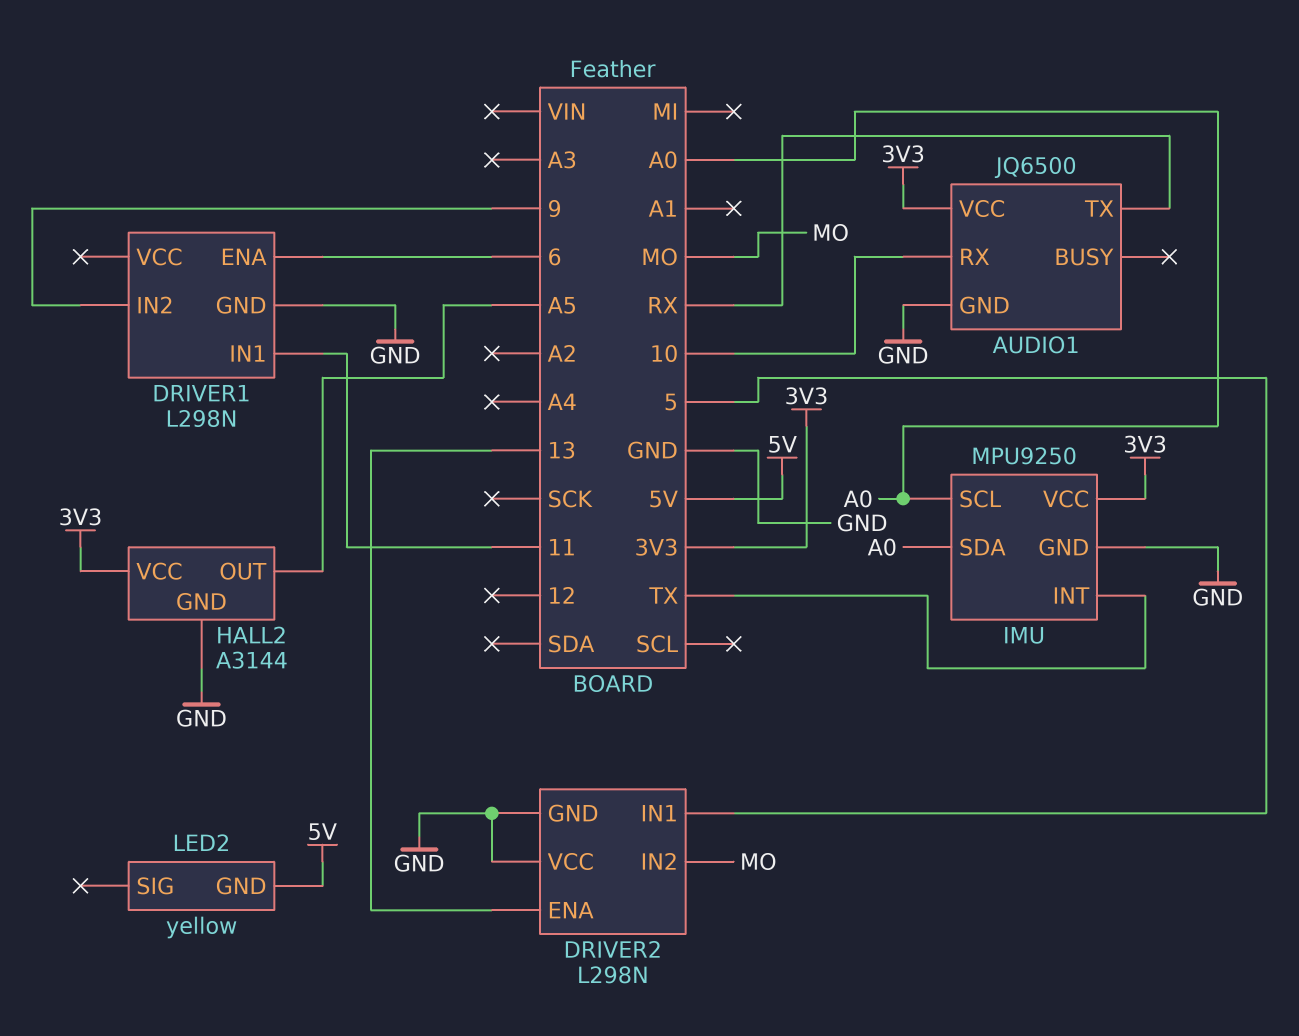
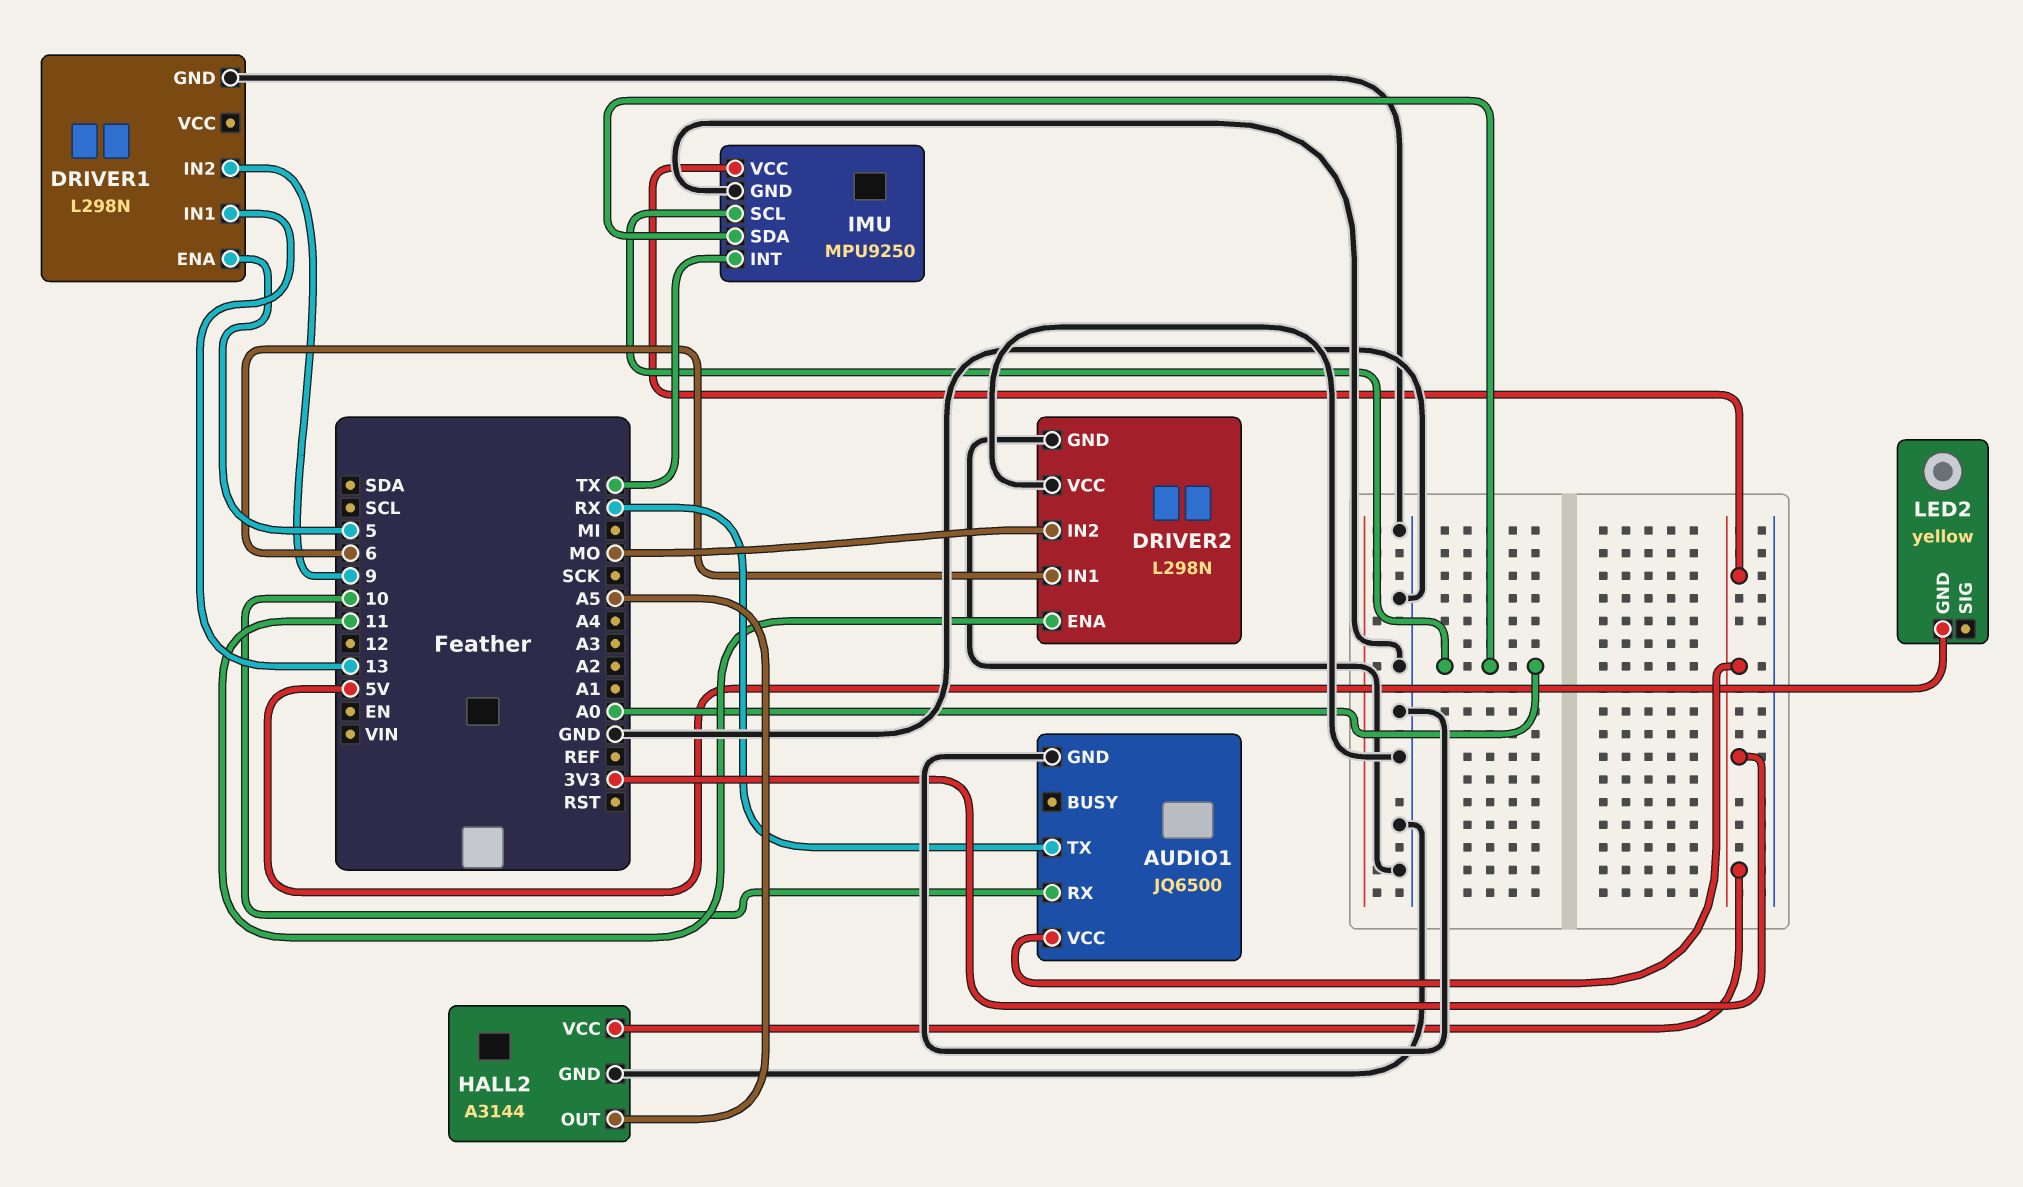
DRIVER1 pin ENA: 6 -> 5
DRIVER1 pin IN1: 11 -> 13
DRIVER2 pin ENA: 13 -> 11
DRIVER2 pin IN1: 5 -> 6

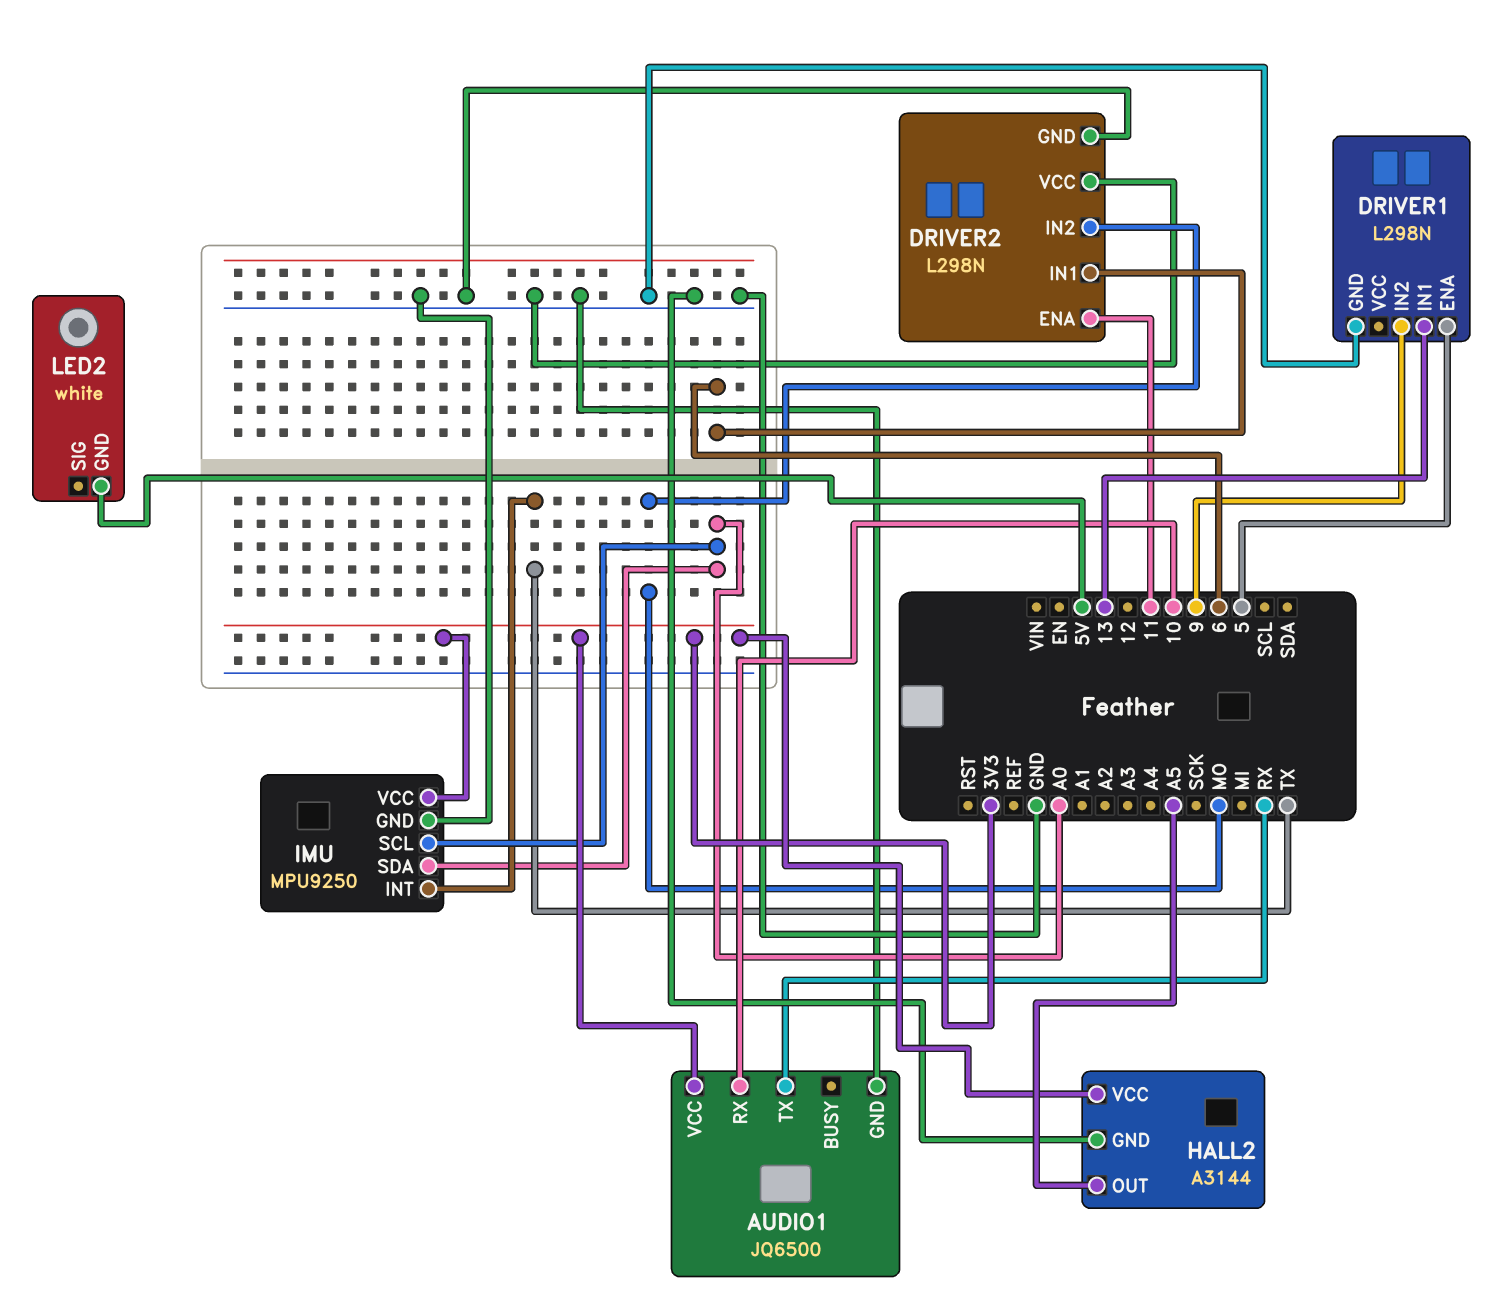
LED2: yellow -> white

